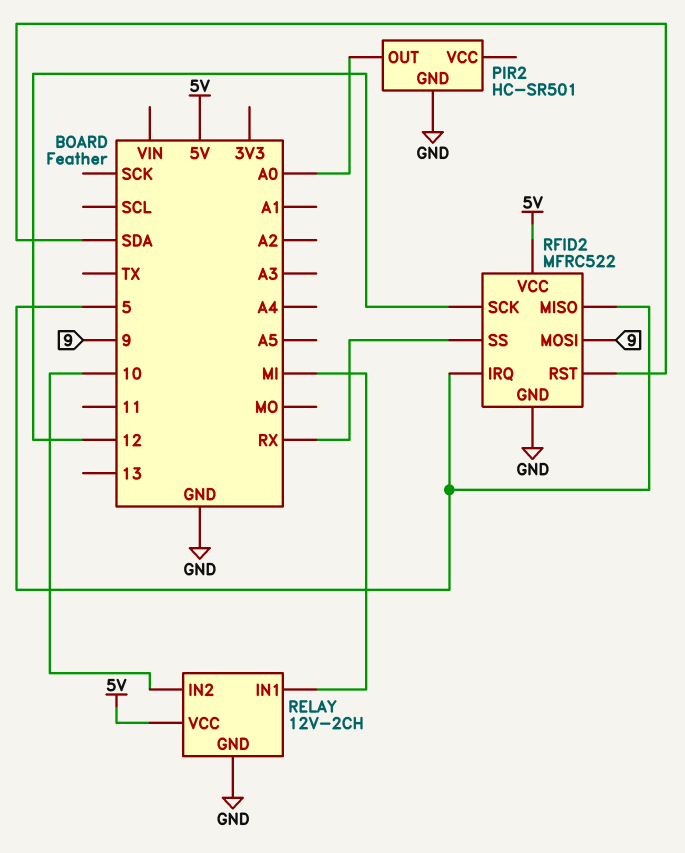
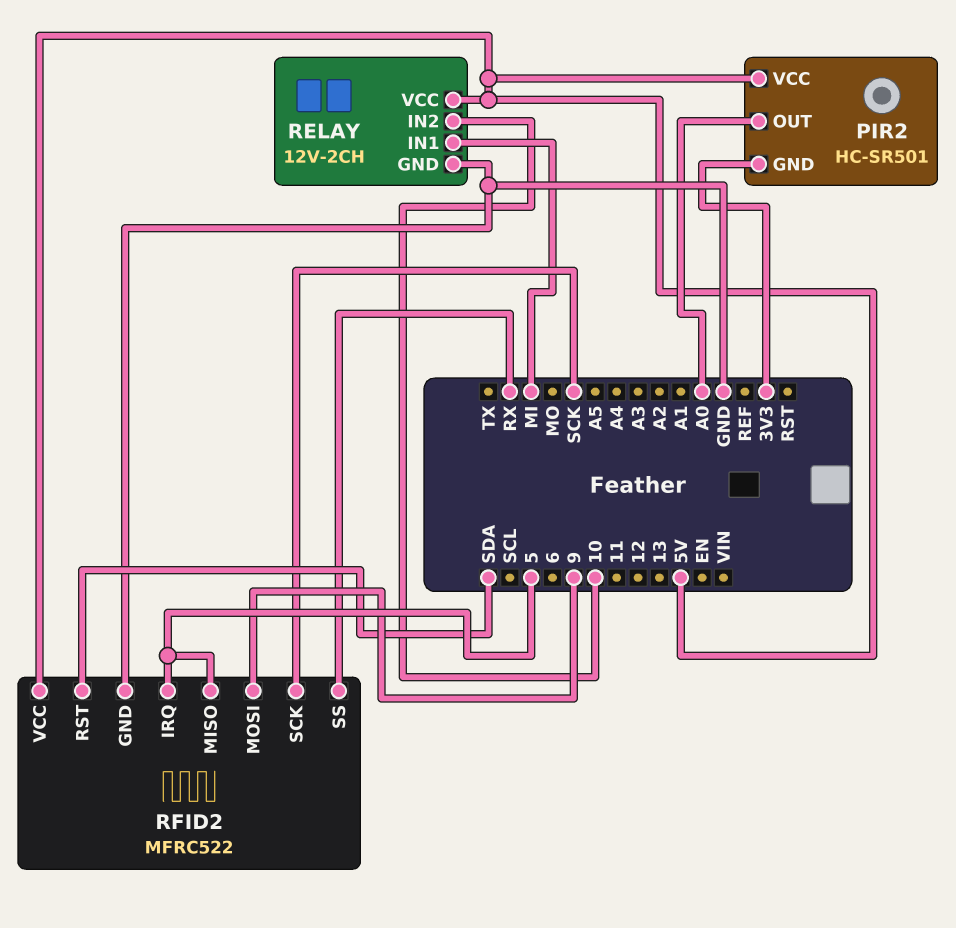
PIR2 pin GND: GND -> 3V3
PIR2 pin VCC: none -> 5V
RFID2 pin SCK: 12 -> SCK

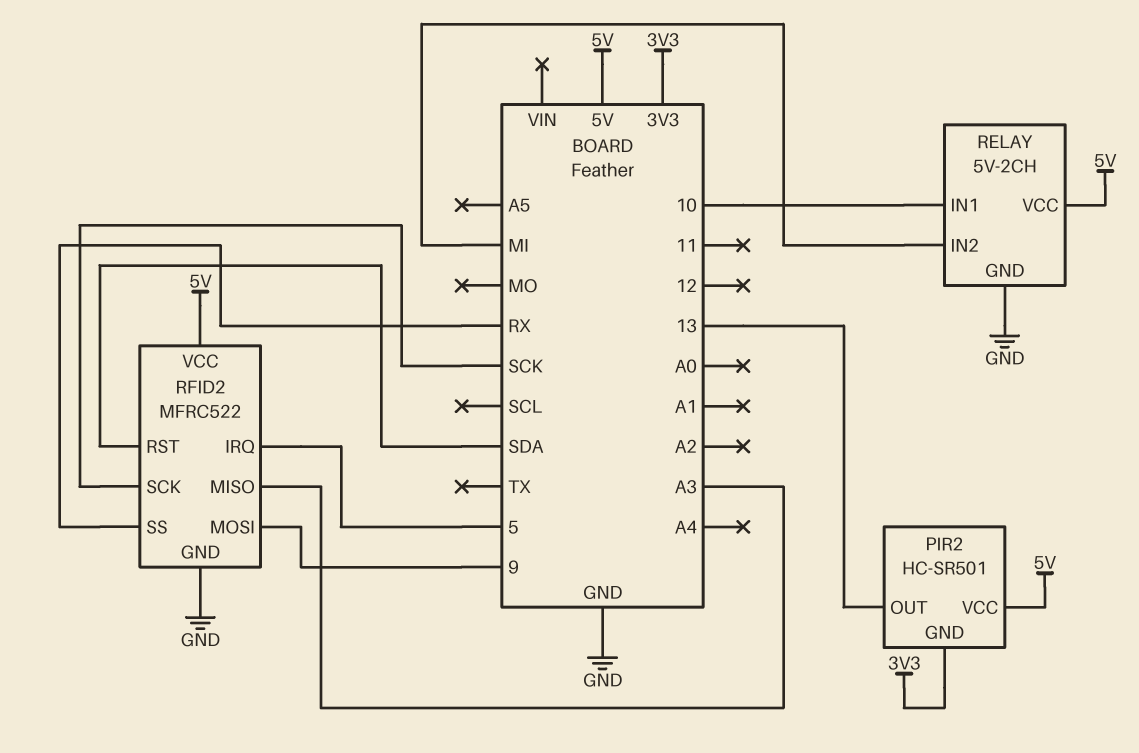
PIR2 pin OUT: A0 -> 13
RELAY: 12V-2CH -> 5V-2CH
RELAY pin IN1: MI -> 10
RELAY pin IN2: 10 -> MI
RFID2 pin MISO: 5 -> A3

